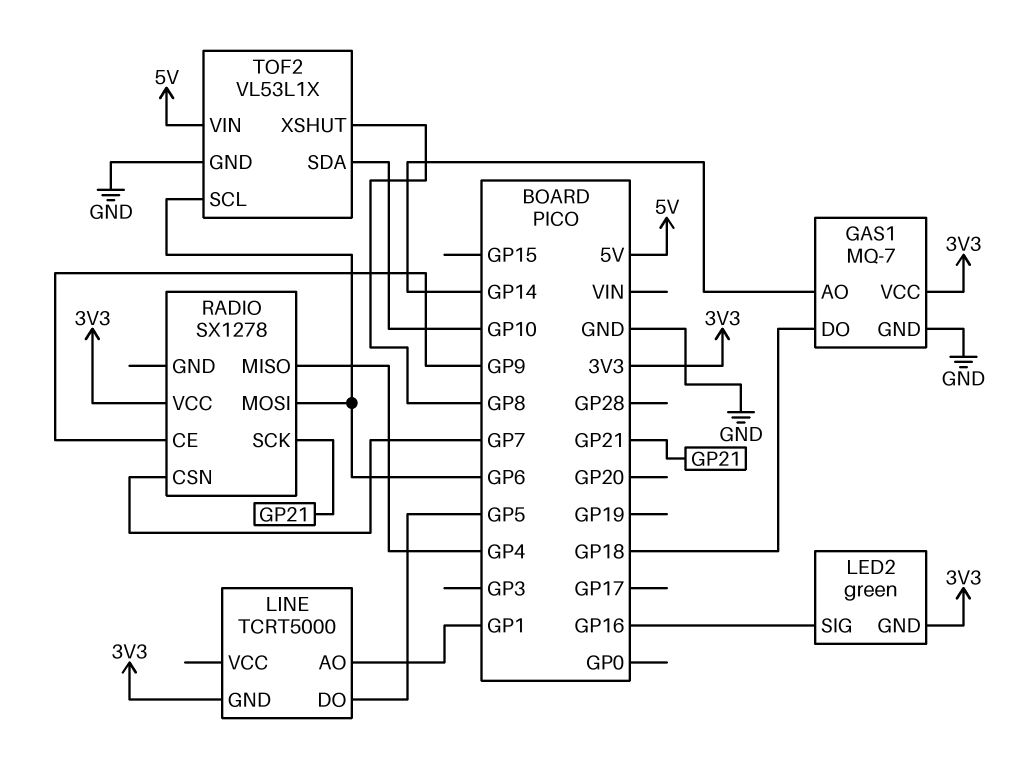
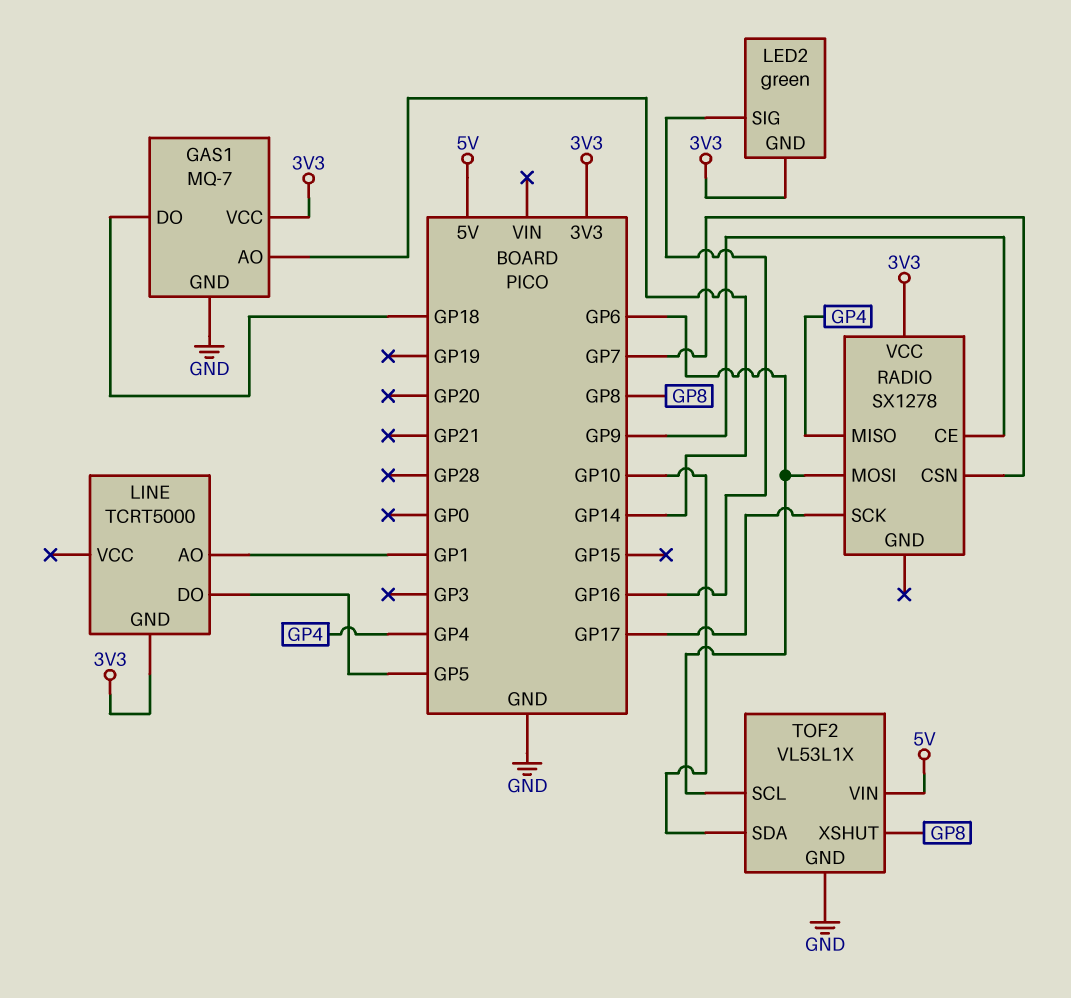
RADIO pin SCK: GP21 -> GP17

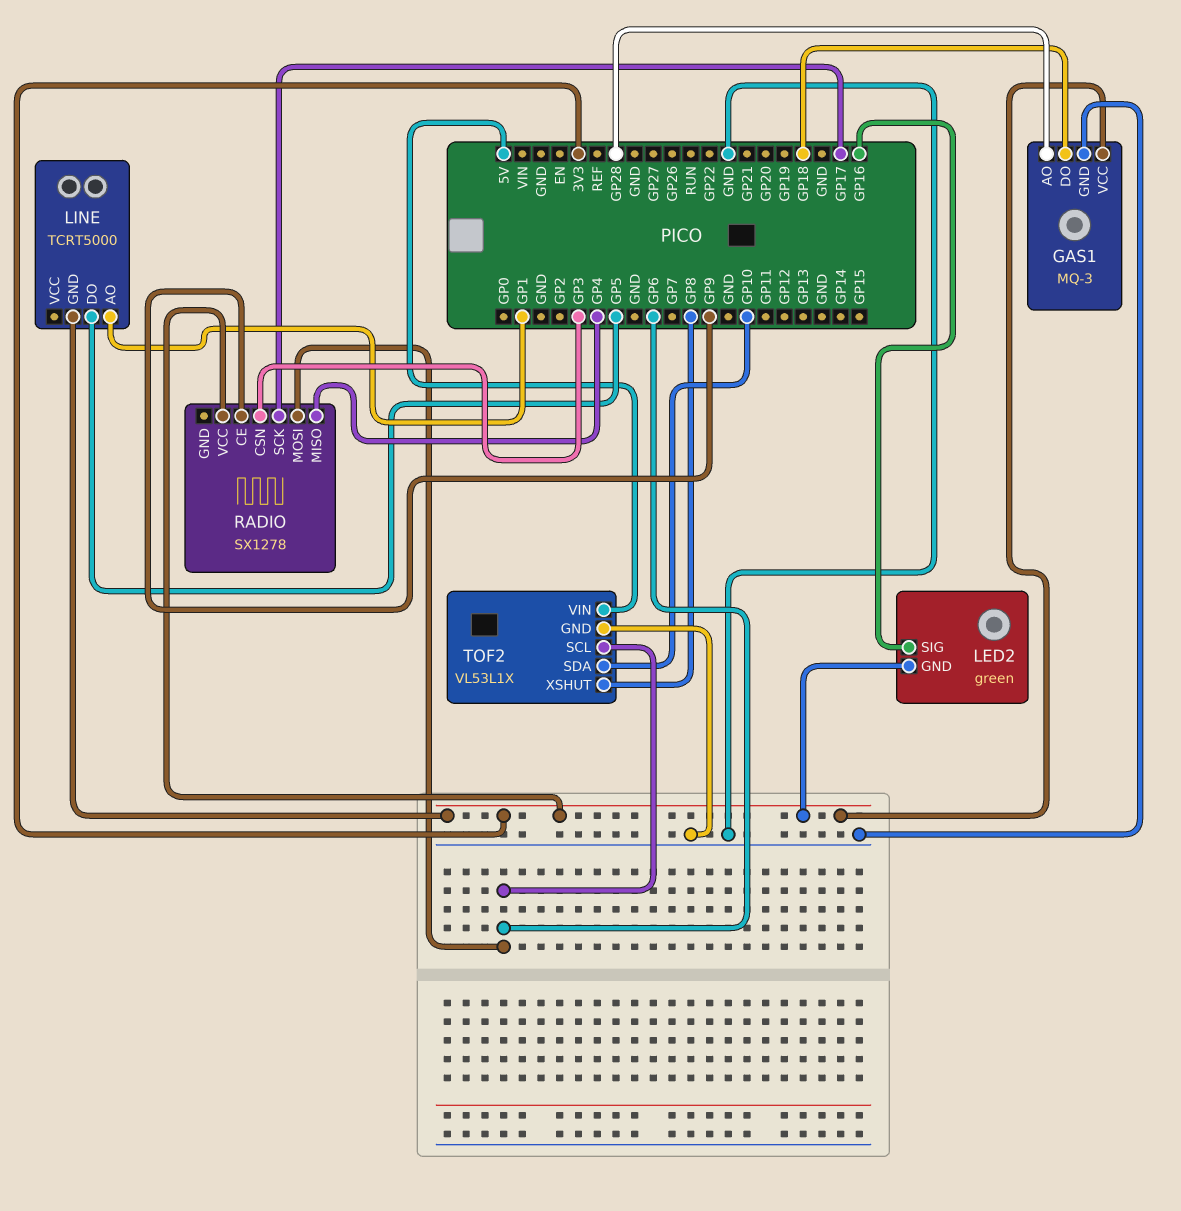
GAS1: MQ-7 -> MQ-3
GAS1 pin AO: GP14 -> GP28
RADIO pin CSN: GP7 -> GP3

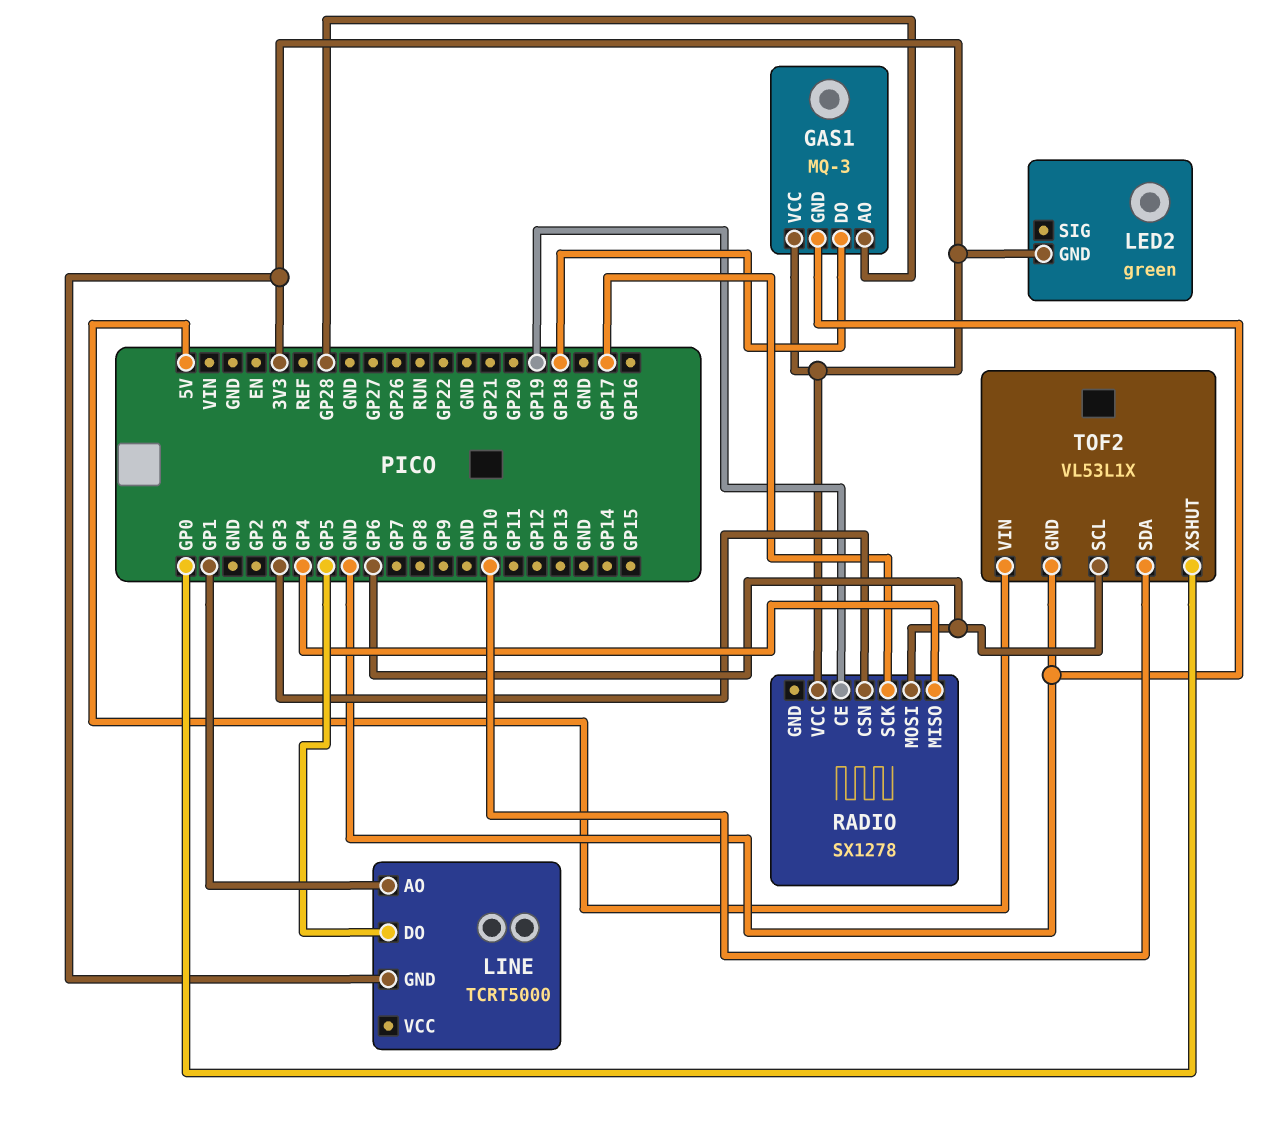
LED2 pin SIG: GP16 -> none
RADIO pin CE: GP9 -> GP19
TOF2 pin XSHUT: GP8 -> GP0

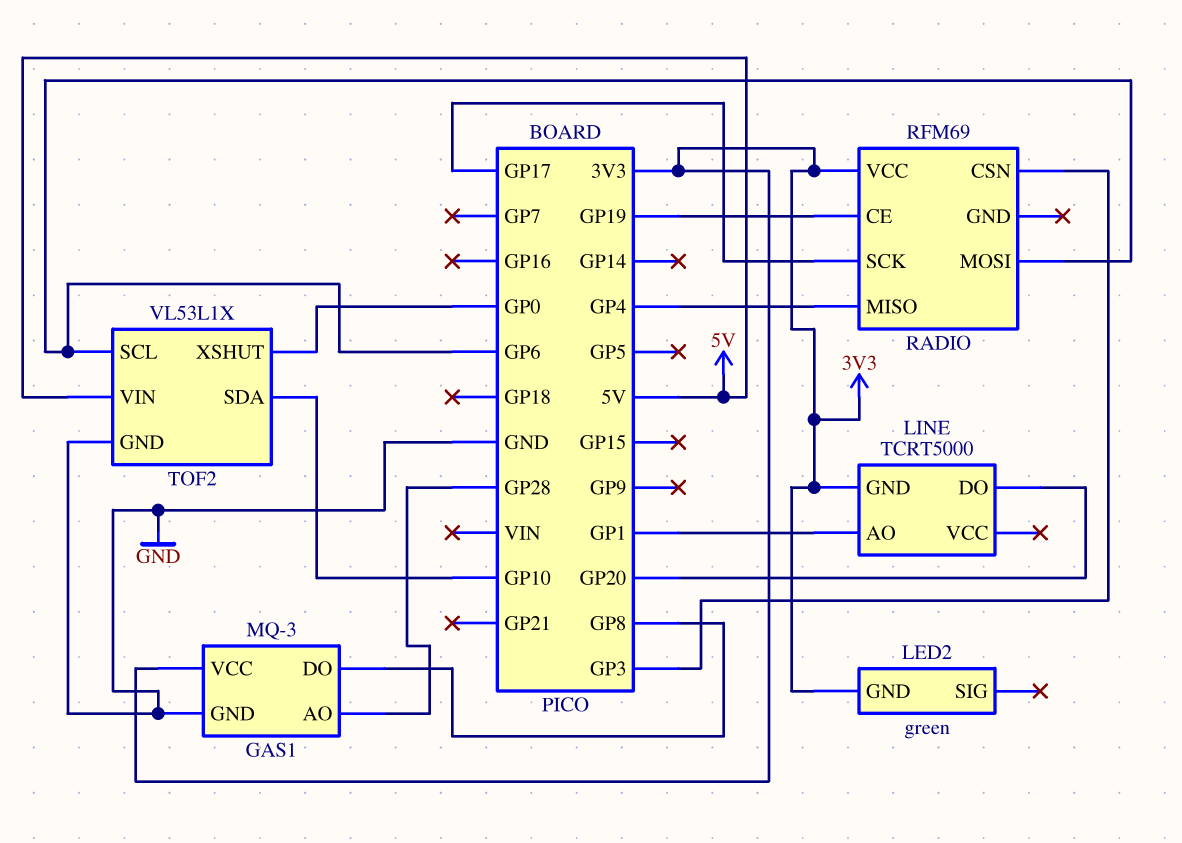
GAS1 pin DO: GP18 -> GP8
LINE pin DO: GP5 -> GP20
RADIO: SX1278 -> RFM69

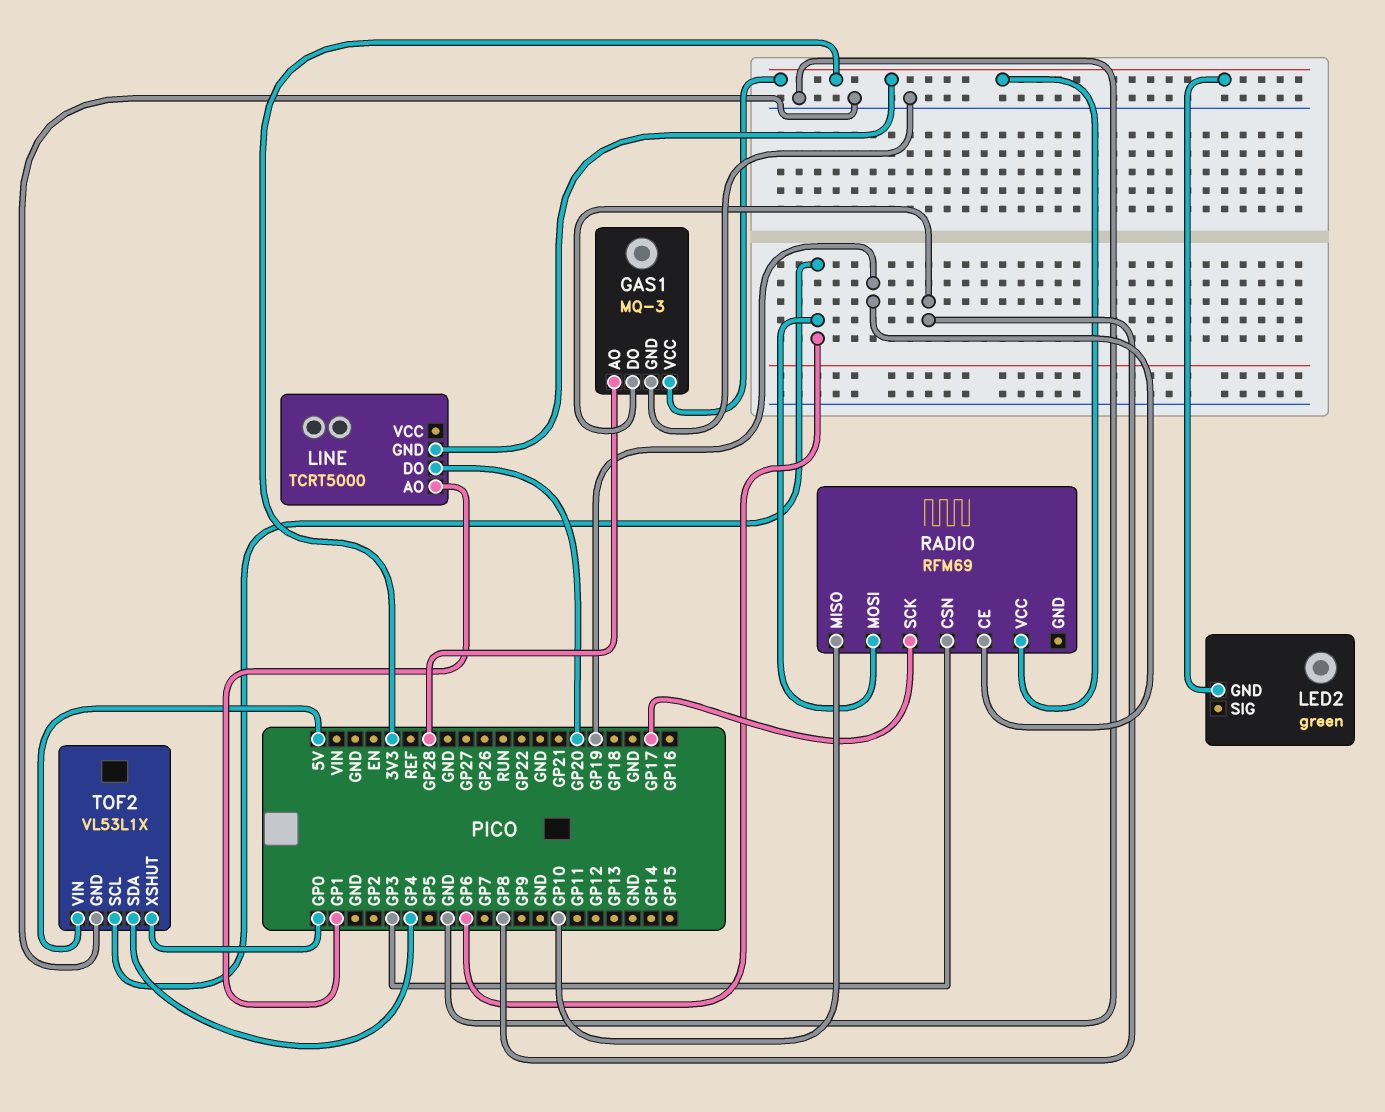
RADIO pin MISO: GP4 -> GP10
TOF2 pin SDA: GP10 -> GP4

